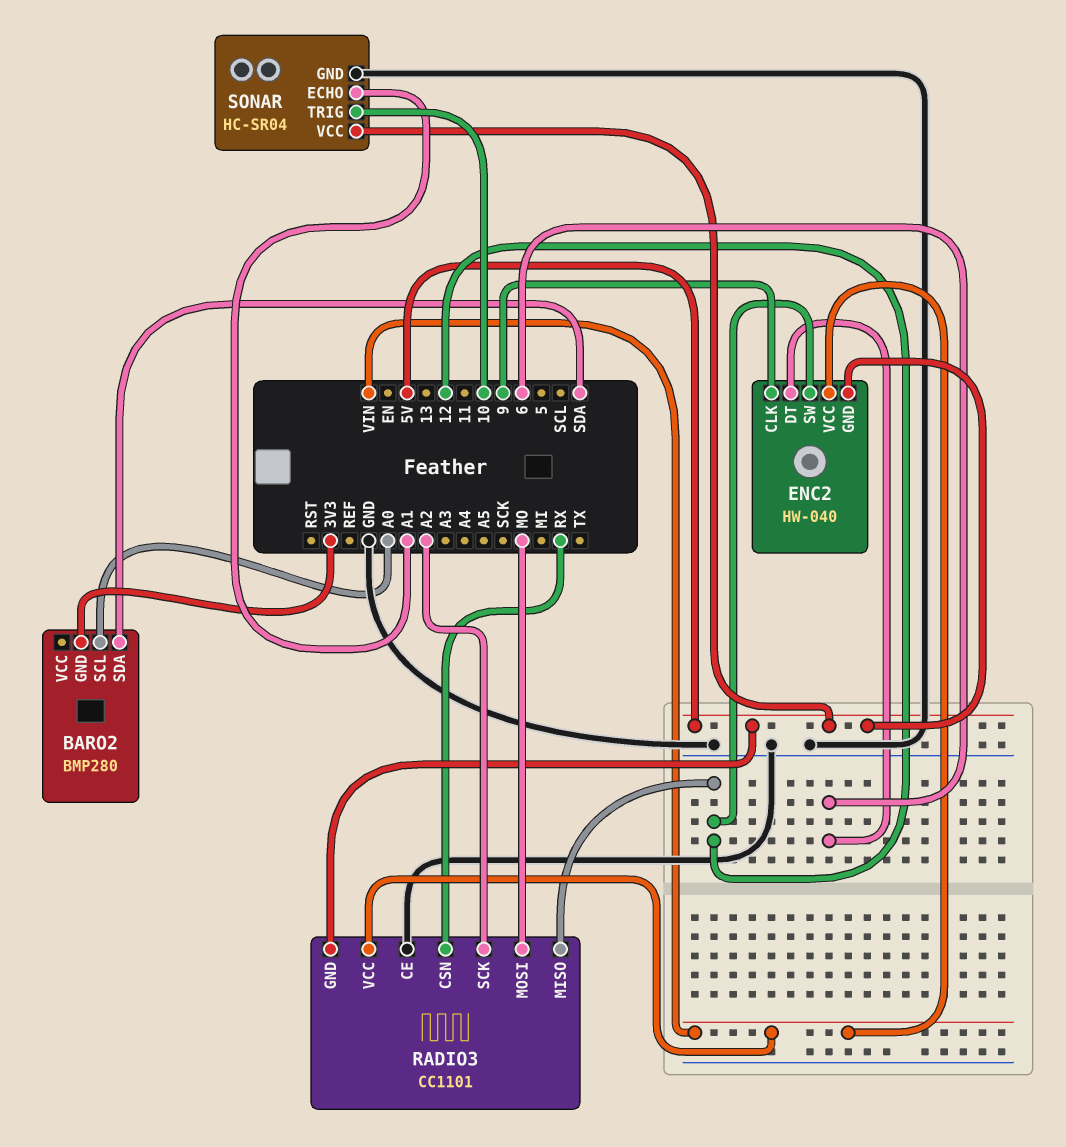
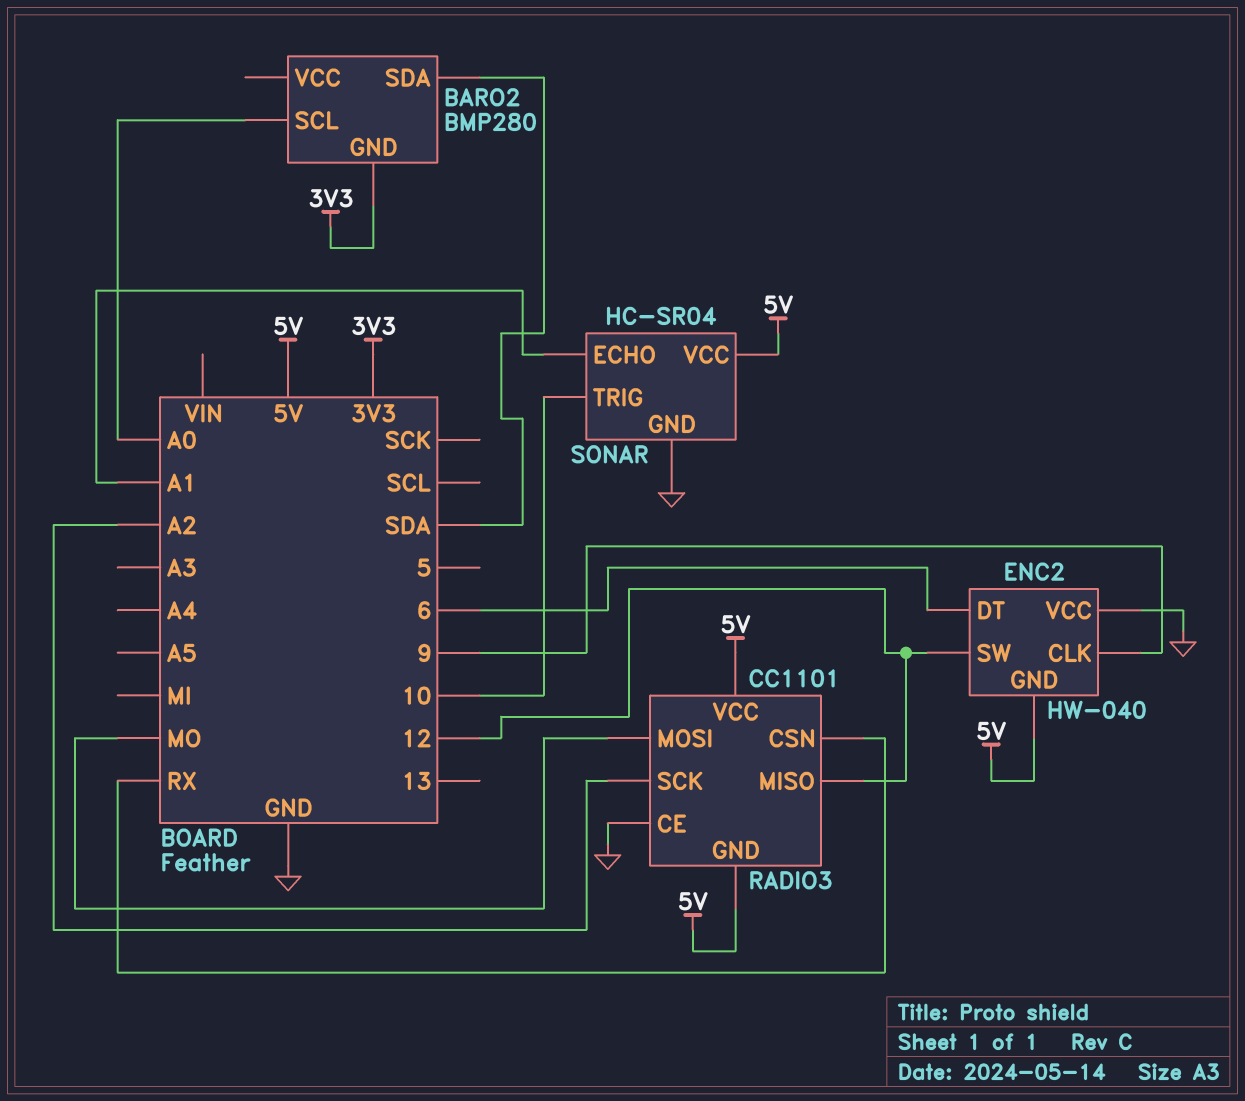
ENC2 pin VCC: VIN -> GND
RADIO3 pin VCC: VIN -> 5V

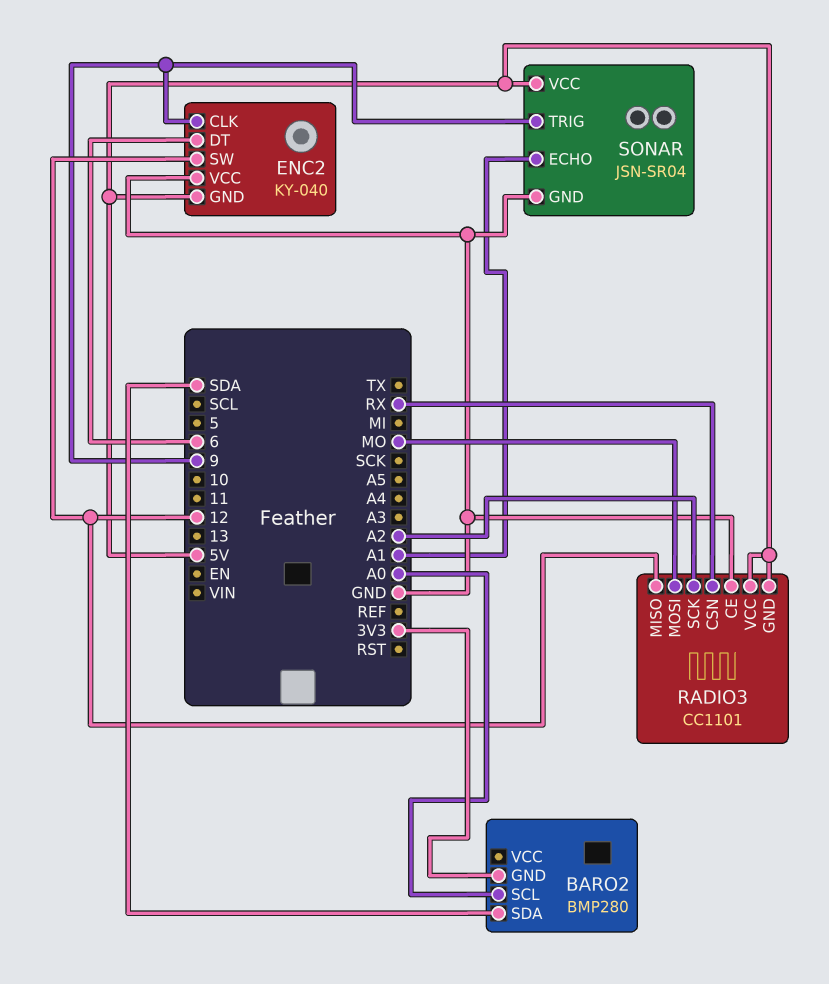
ENC2: HW-040 -> KY-040
SONAR: HC-SR04 -> JSN-SR04
SONAR pin TRIG: 10 -> 9

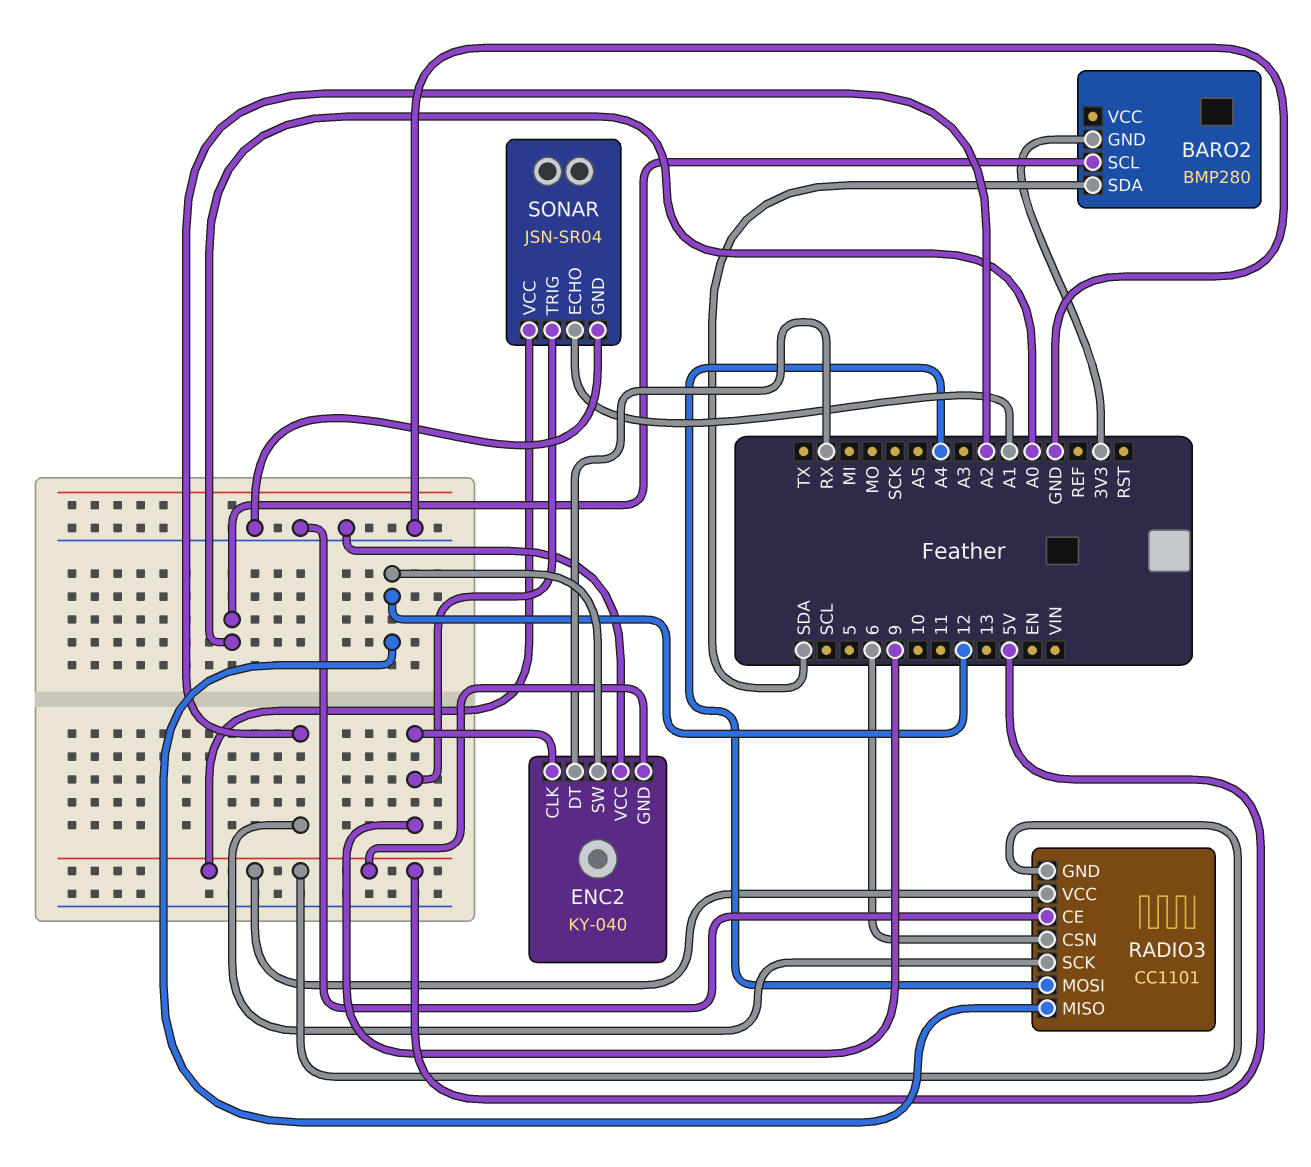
ENC2 pin DT: 6 -> RX
RADIO3 pin CSN: RX -> 6
RADIO3 pin MOSI: MO -> A4

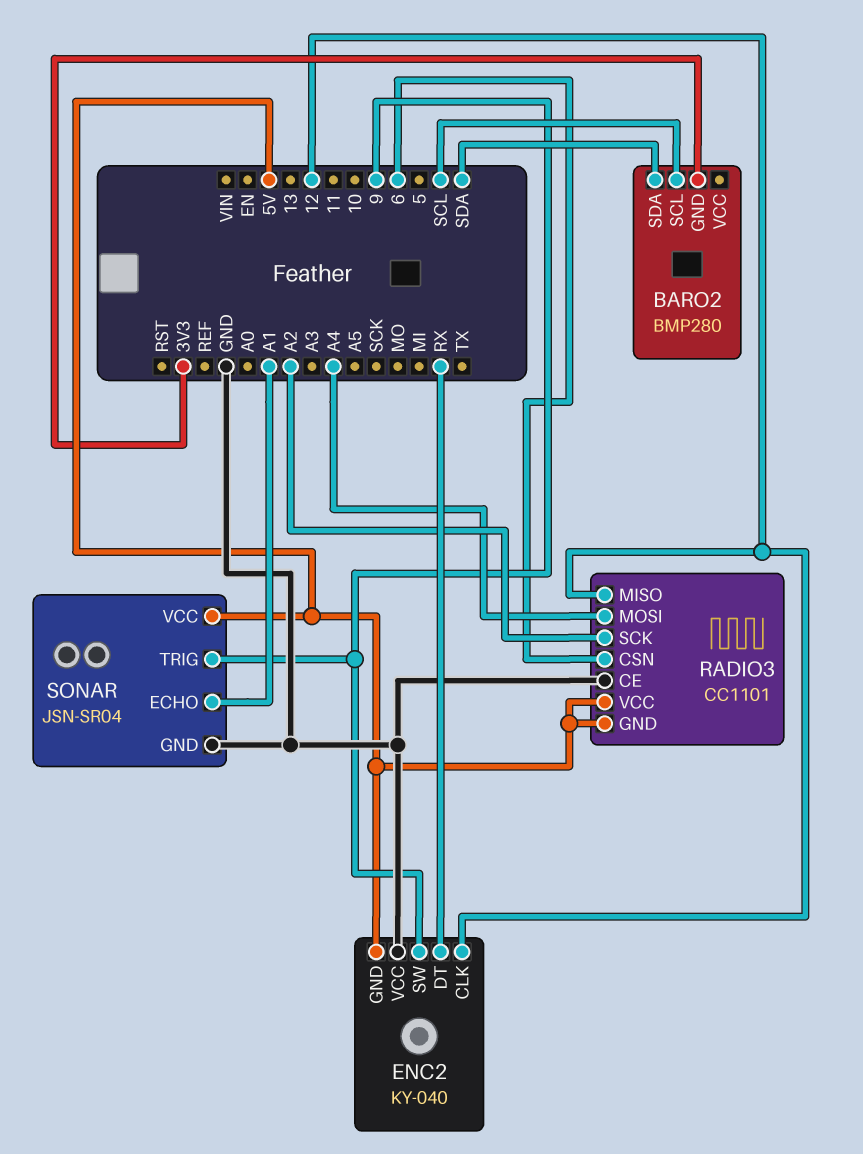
BARO2 pin SCL: A0 -> SCL
ENC2 pin CLK: 9 -> 12
ENC2 pin SW: 12 -> 9

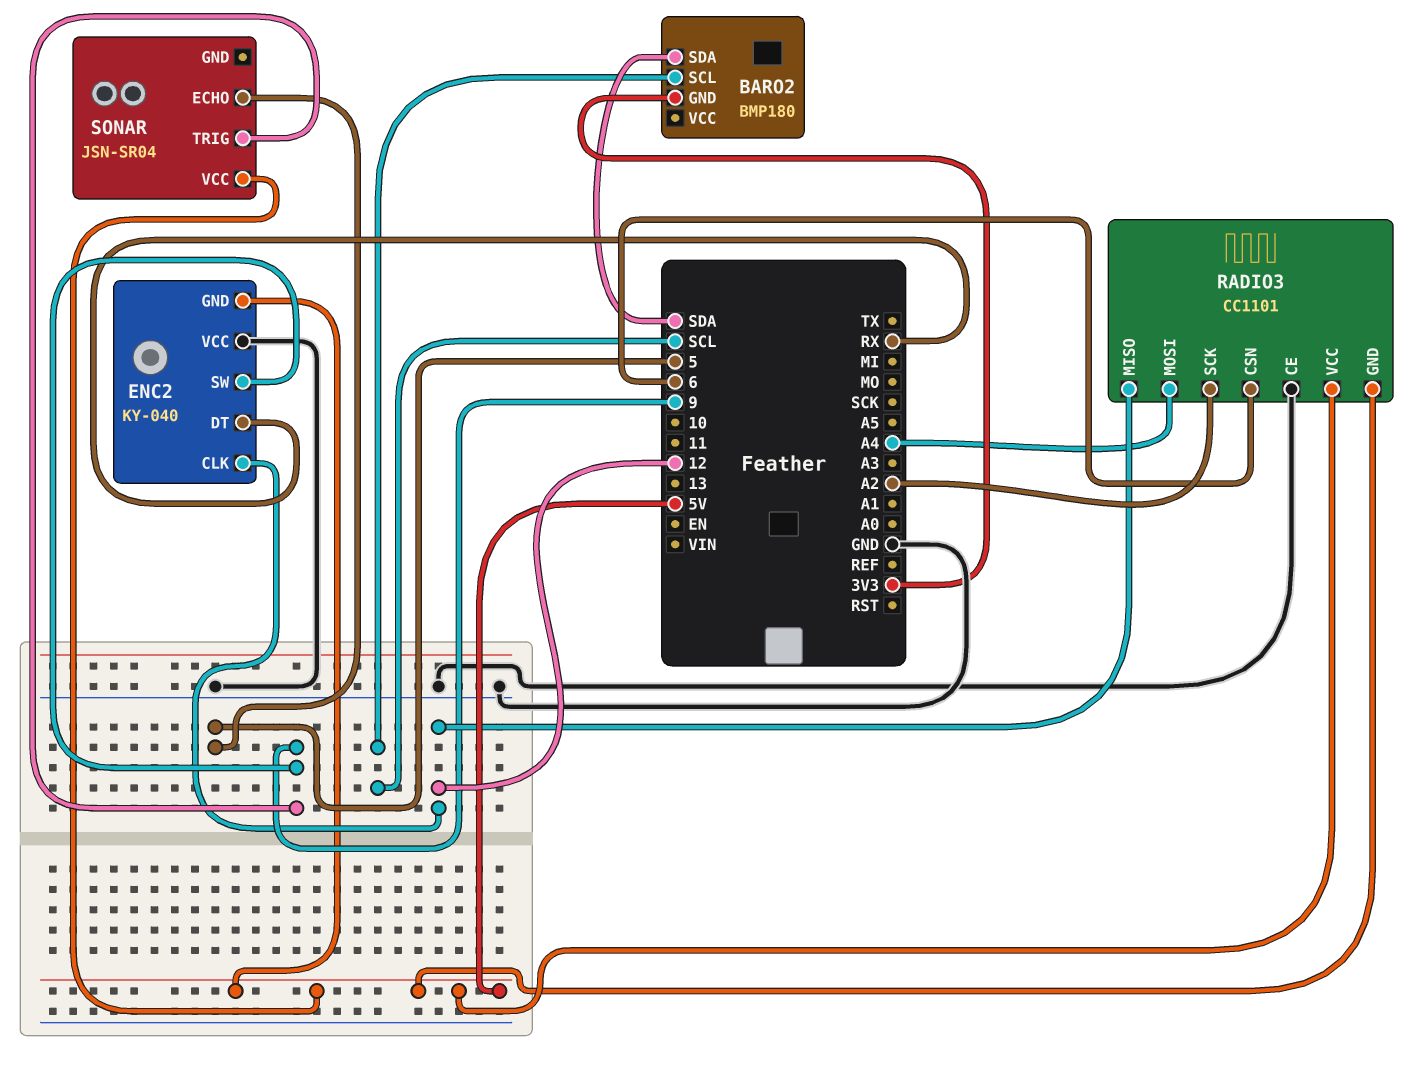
BARO2: BMP280 -> BMP180
SONAR pin ECHO: A1 -> 5
SONAR pin GND: GND -> none

